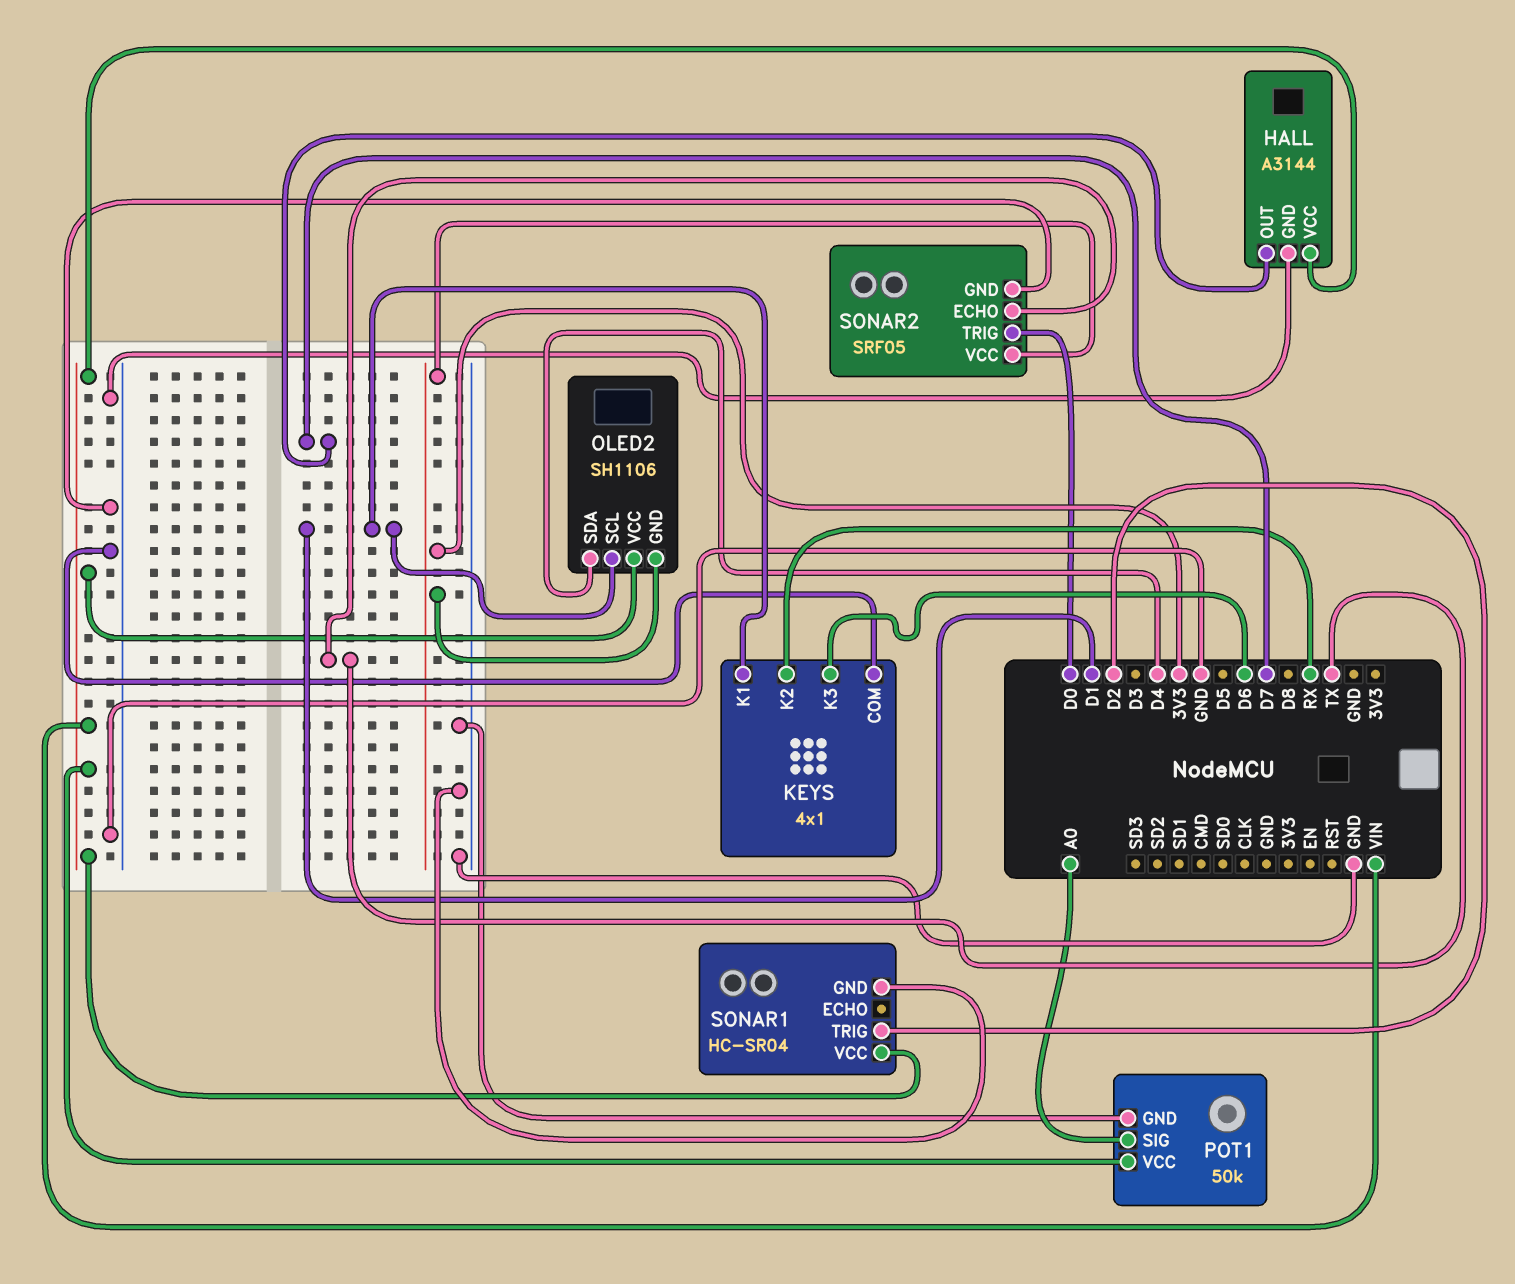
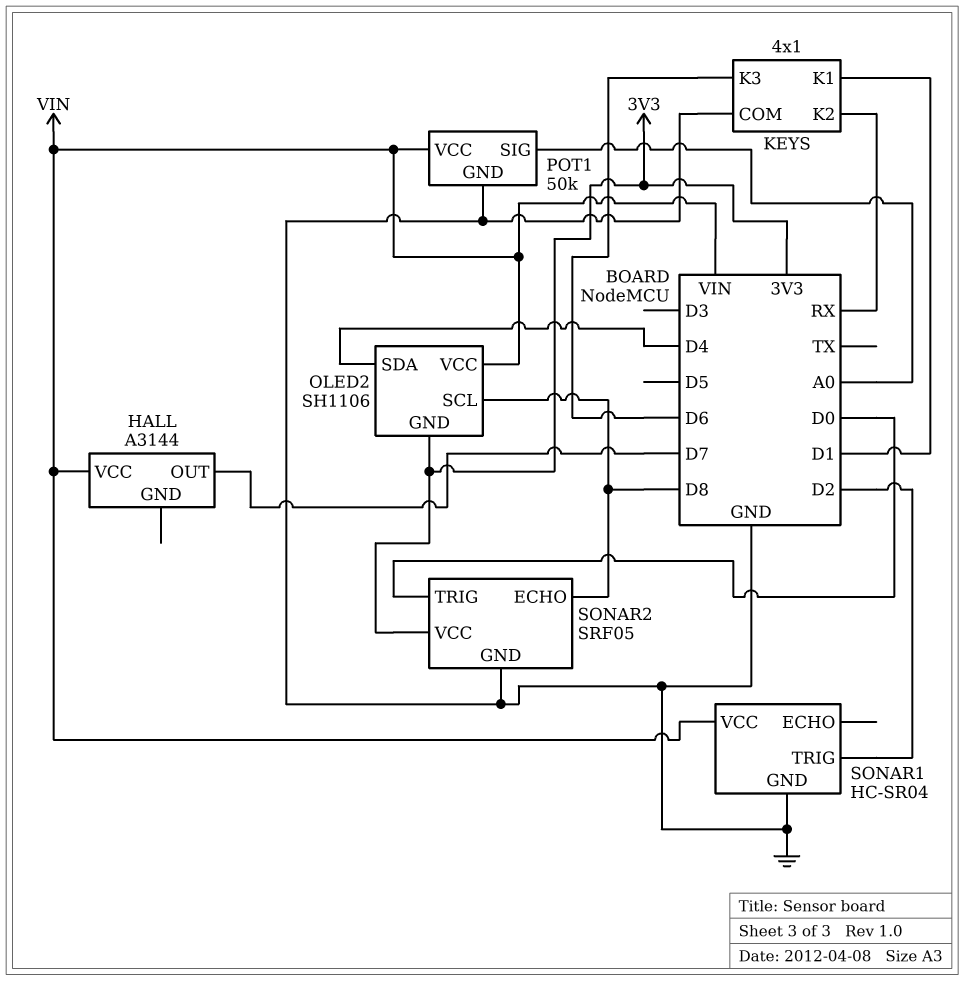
HALL pin GND: GND -> none
OLED2 pin SCL: D1 -> D8
SONAR2 pin ECHO: TX -> D8

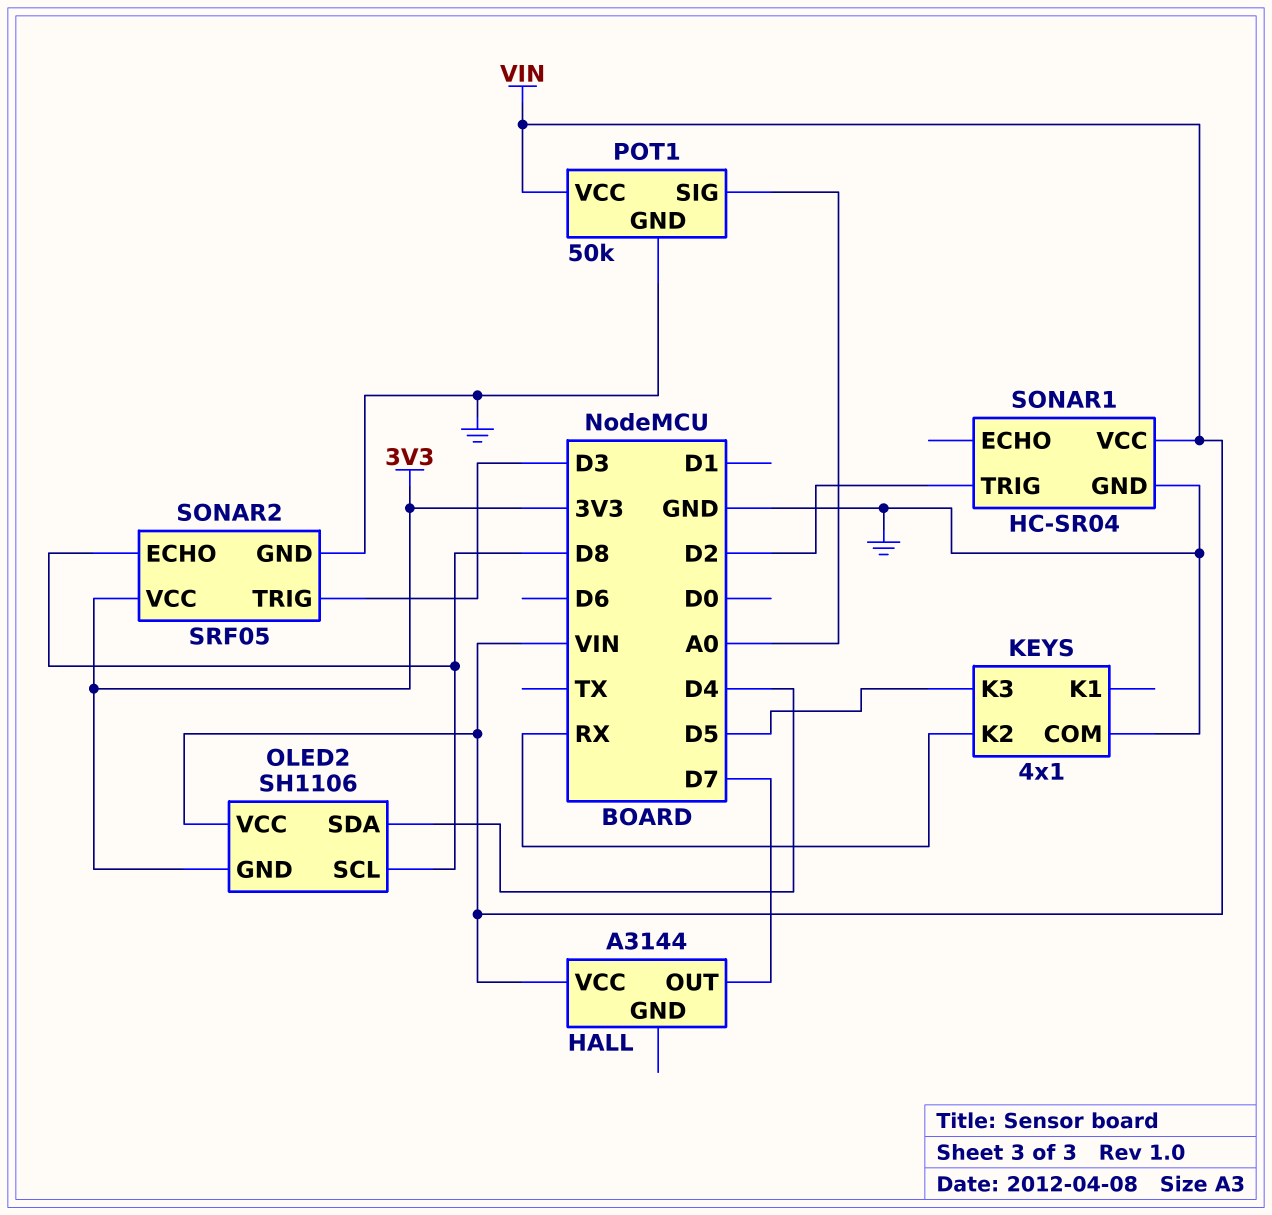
KEYS pin K1: D1 -> none
KEYS pin K3: D6 -> D5
SONAR2 pin TRIG: D0 -> D3

